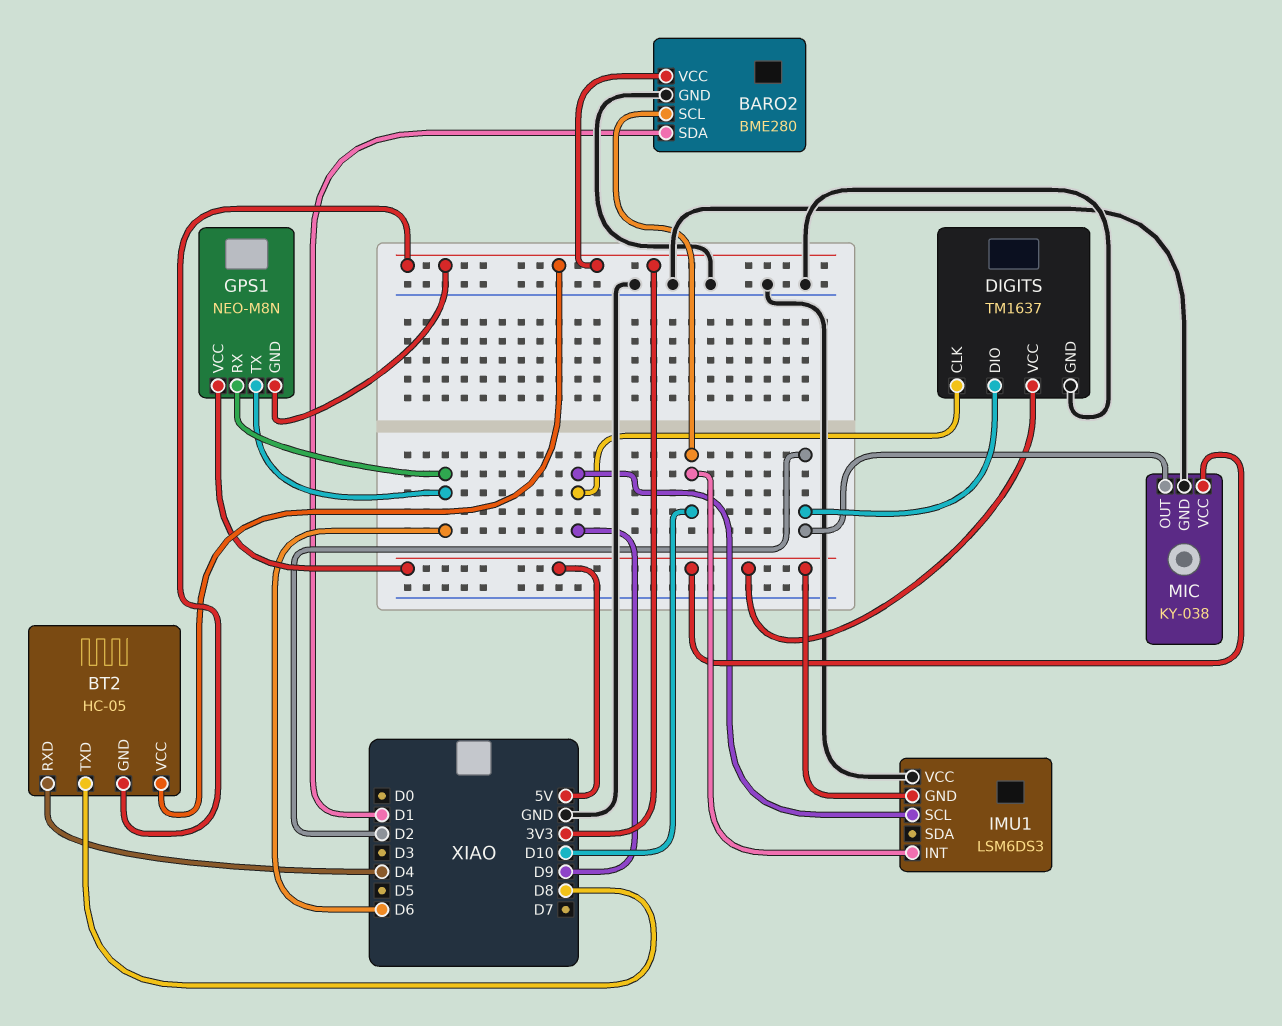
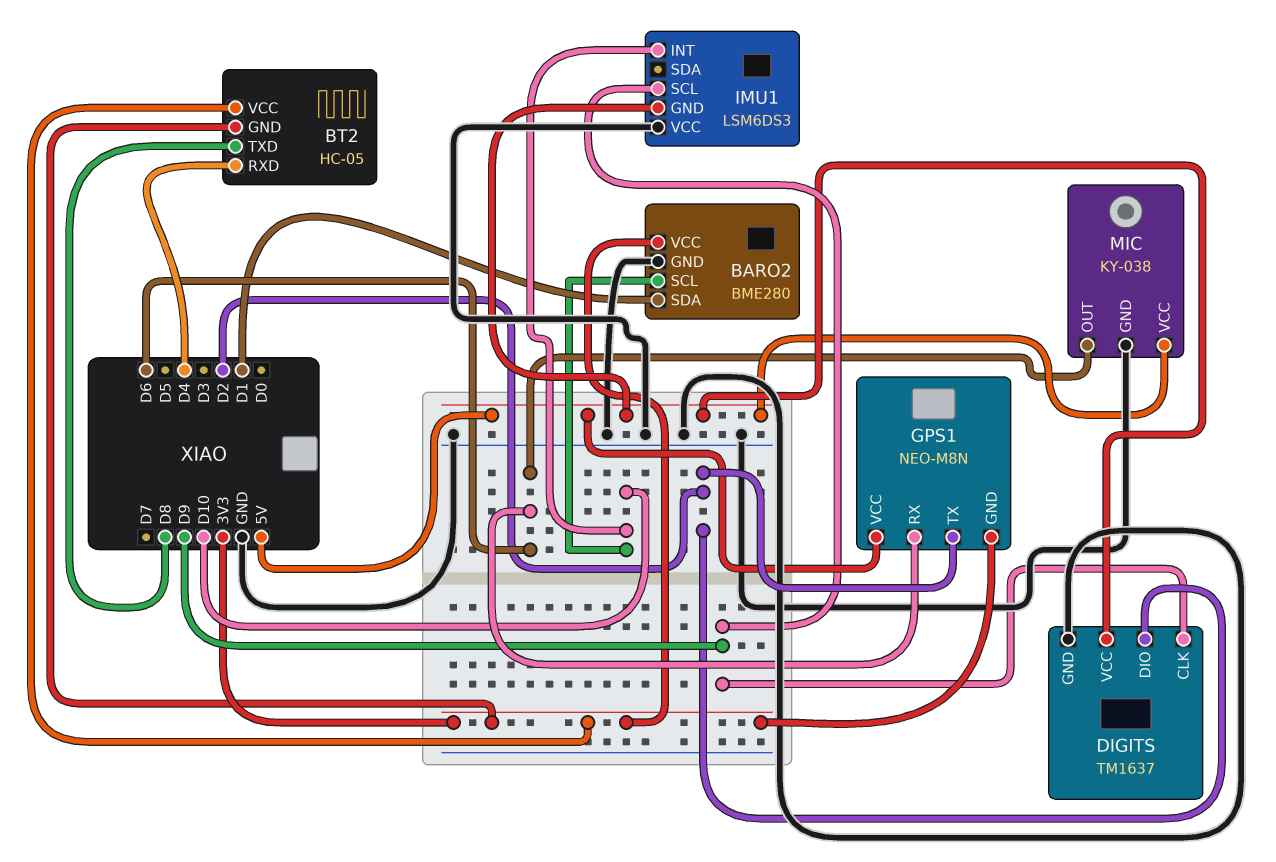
GPS1 pin TX: D6 -> D2
MIC pin OUT: D2 -> D6

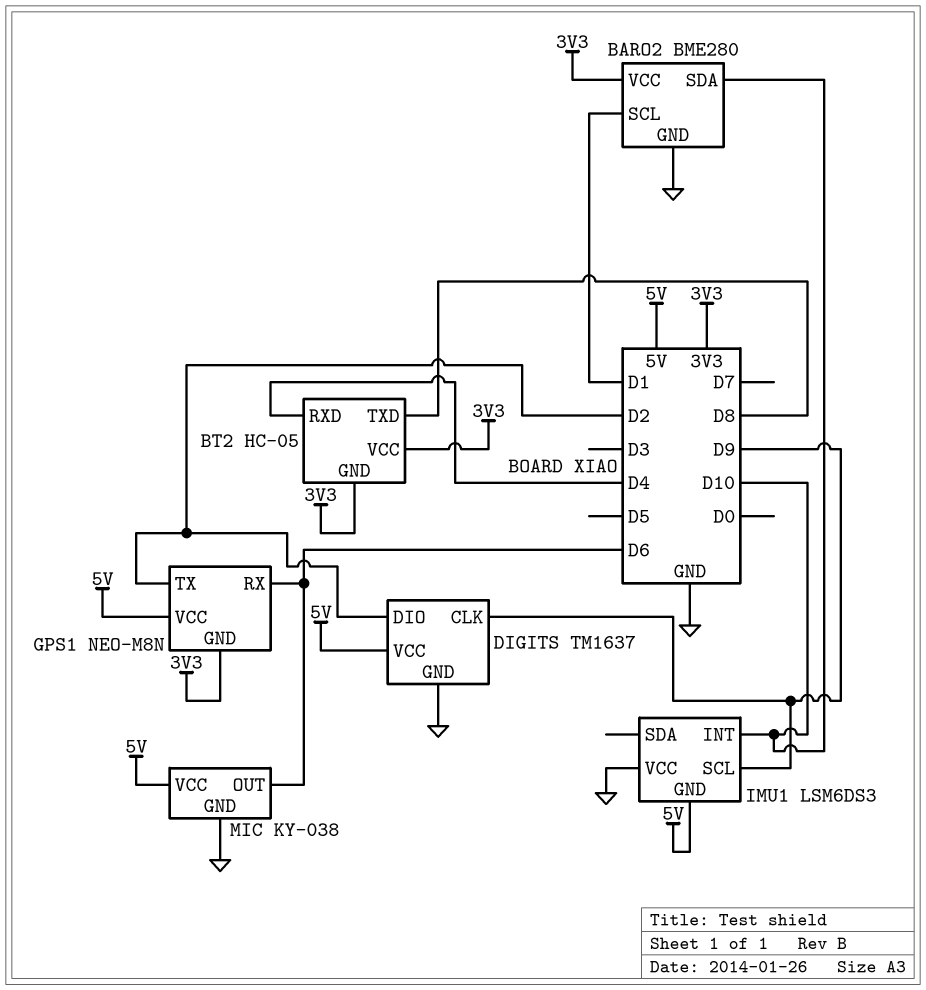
BARO2 pin SCL: D10 -> D1
BARO2 pin SDA: D1 -> D10

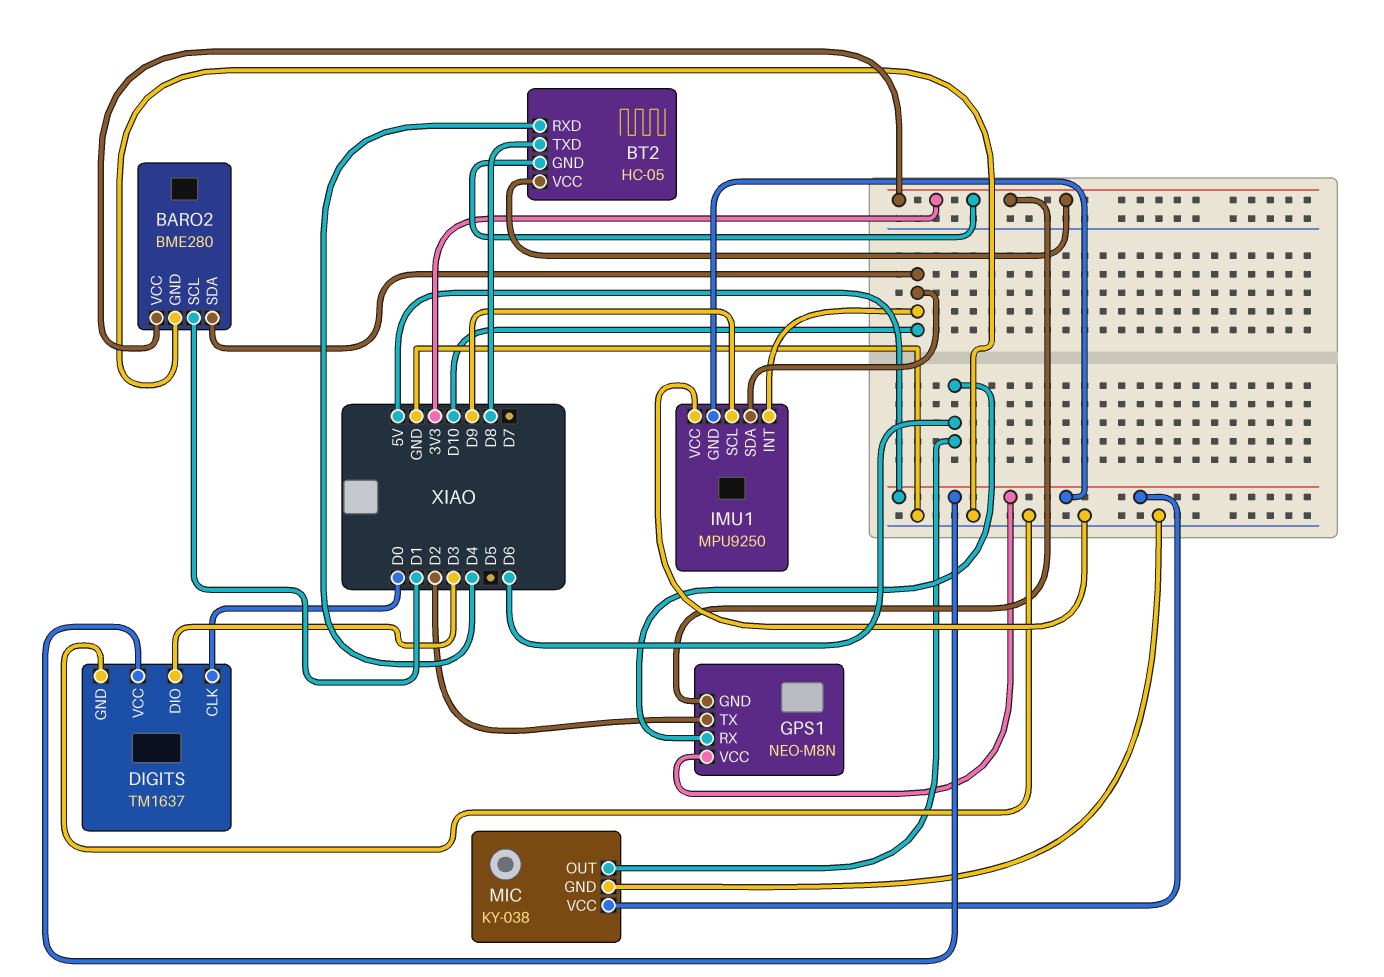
DIGITS pin CLK: D9 -> D0
DIGITS pin DIO: D2 -> D3
IMU1: LSM6DS3 -> MPU9250
IMU1 pin SDA: none -> D10

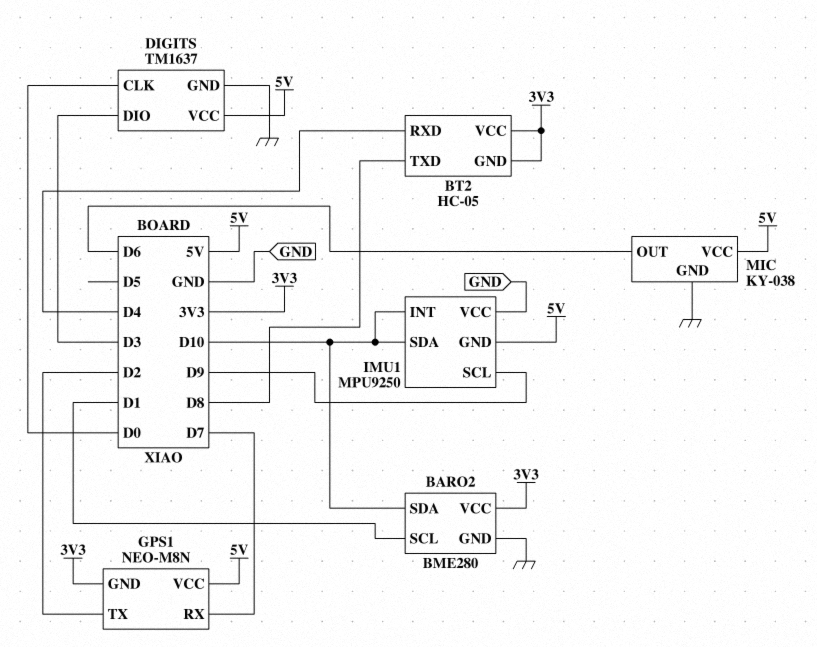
GPS1 pin RX: D6 -> D7

